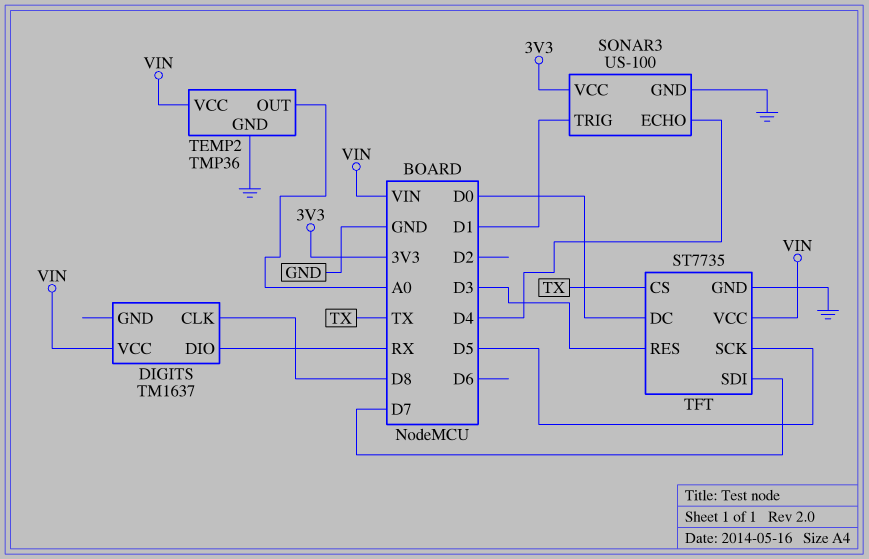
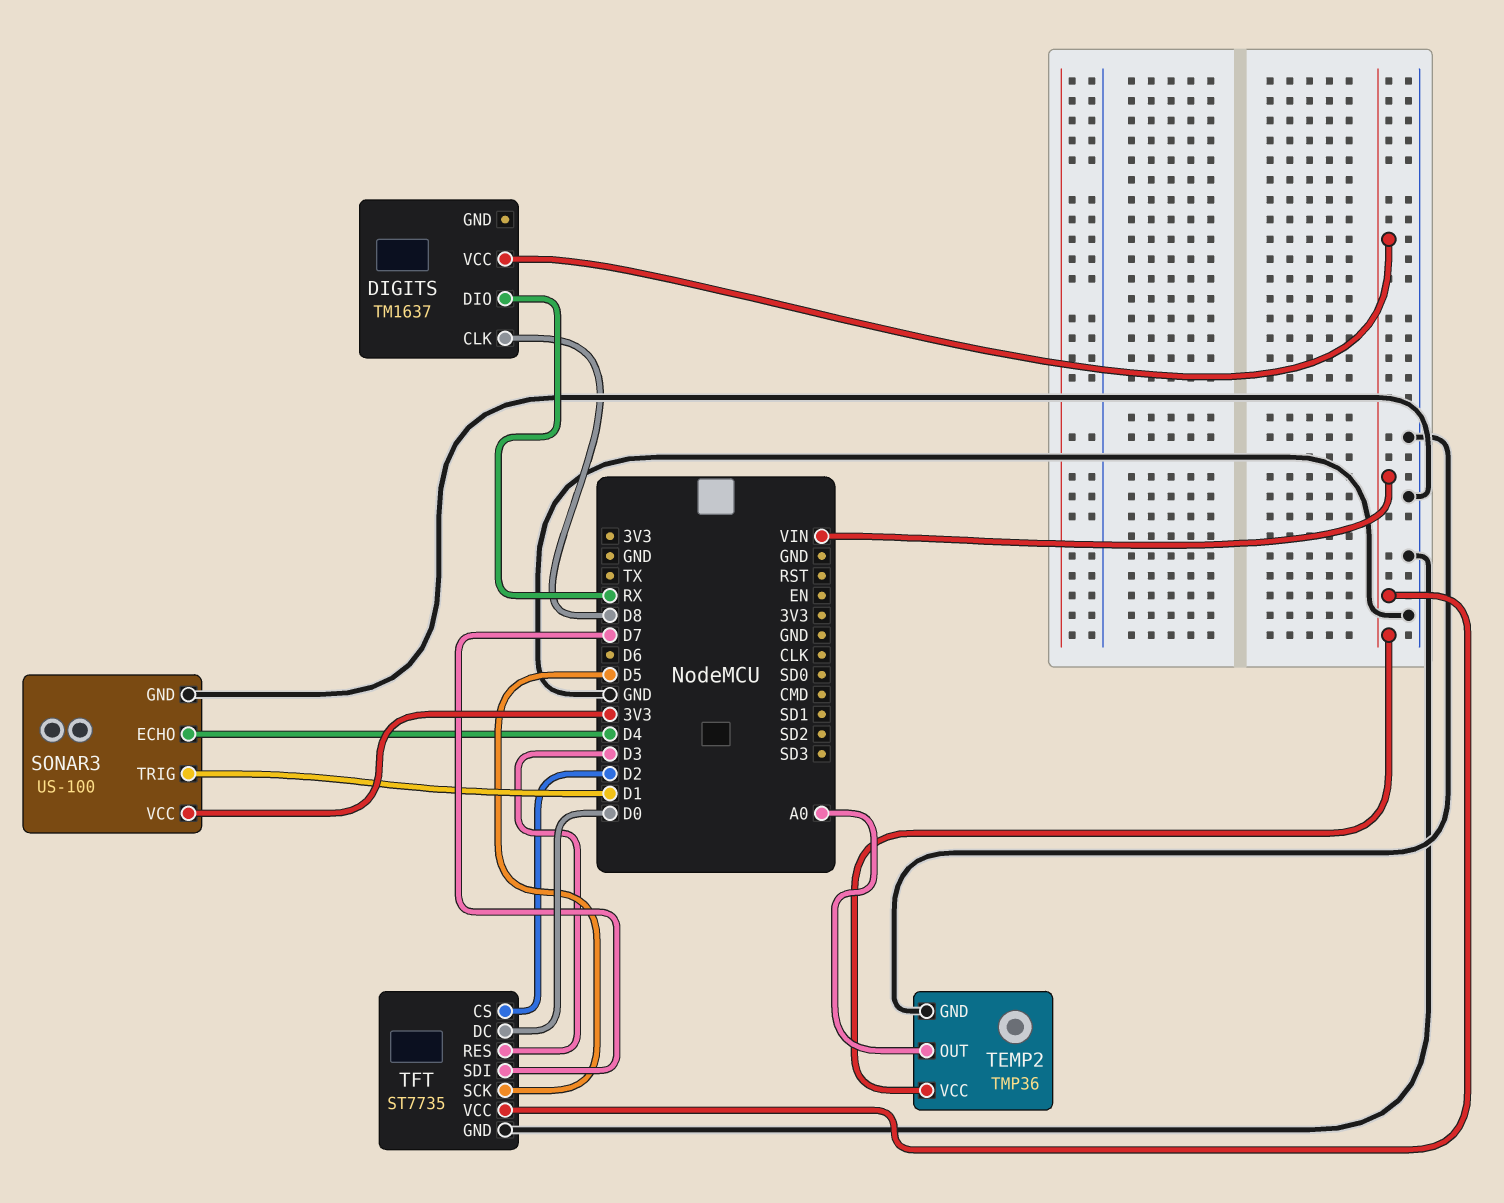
TFT pin CS: TX -> D2

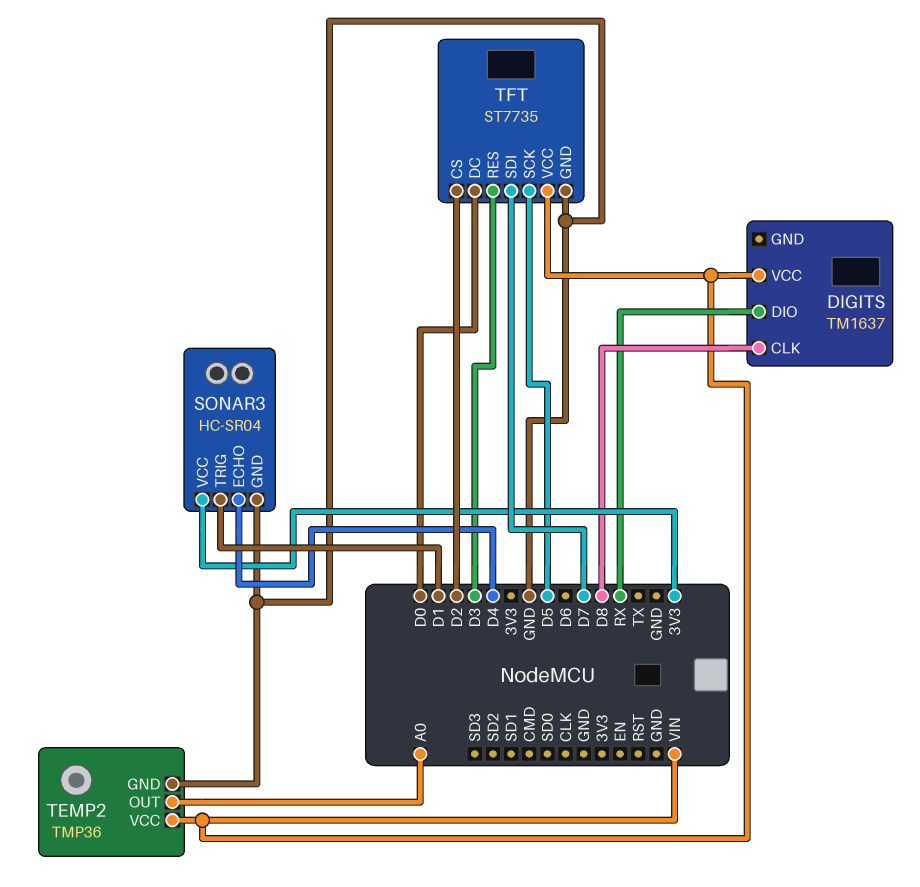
SONAR3: US-100 -> HC-SR04

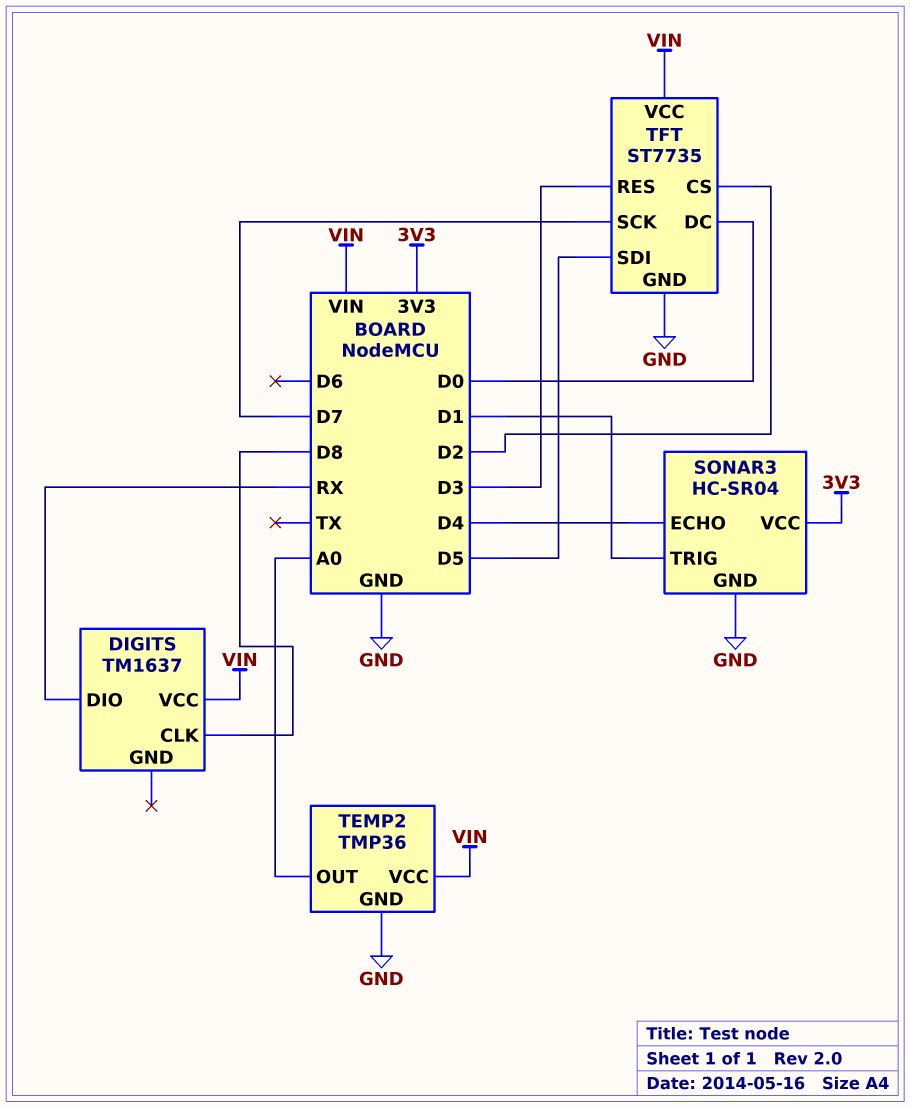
TFT pin SCK: D5 -> D7
TFT pin SDI: D7 -> D5

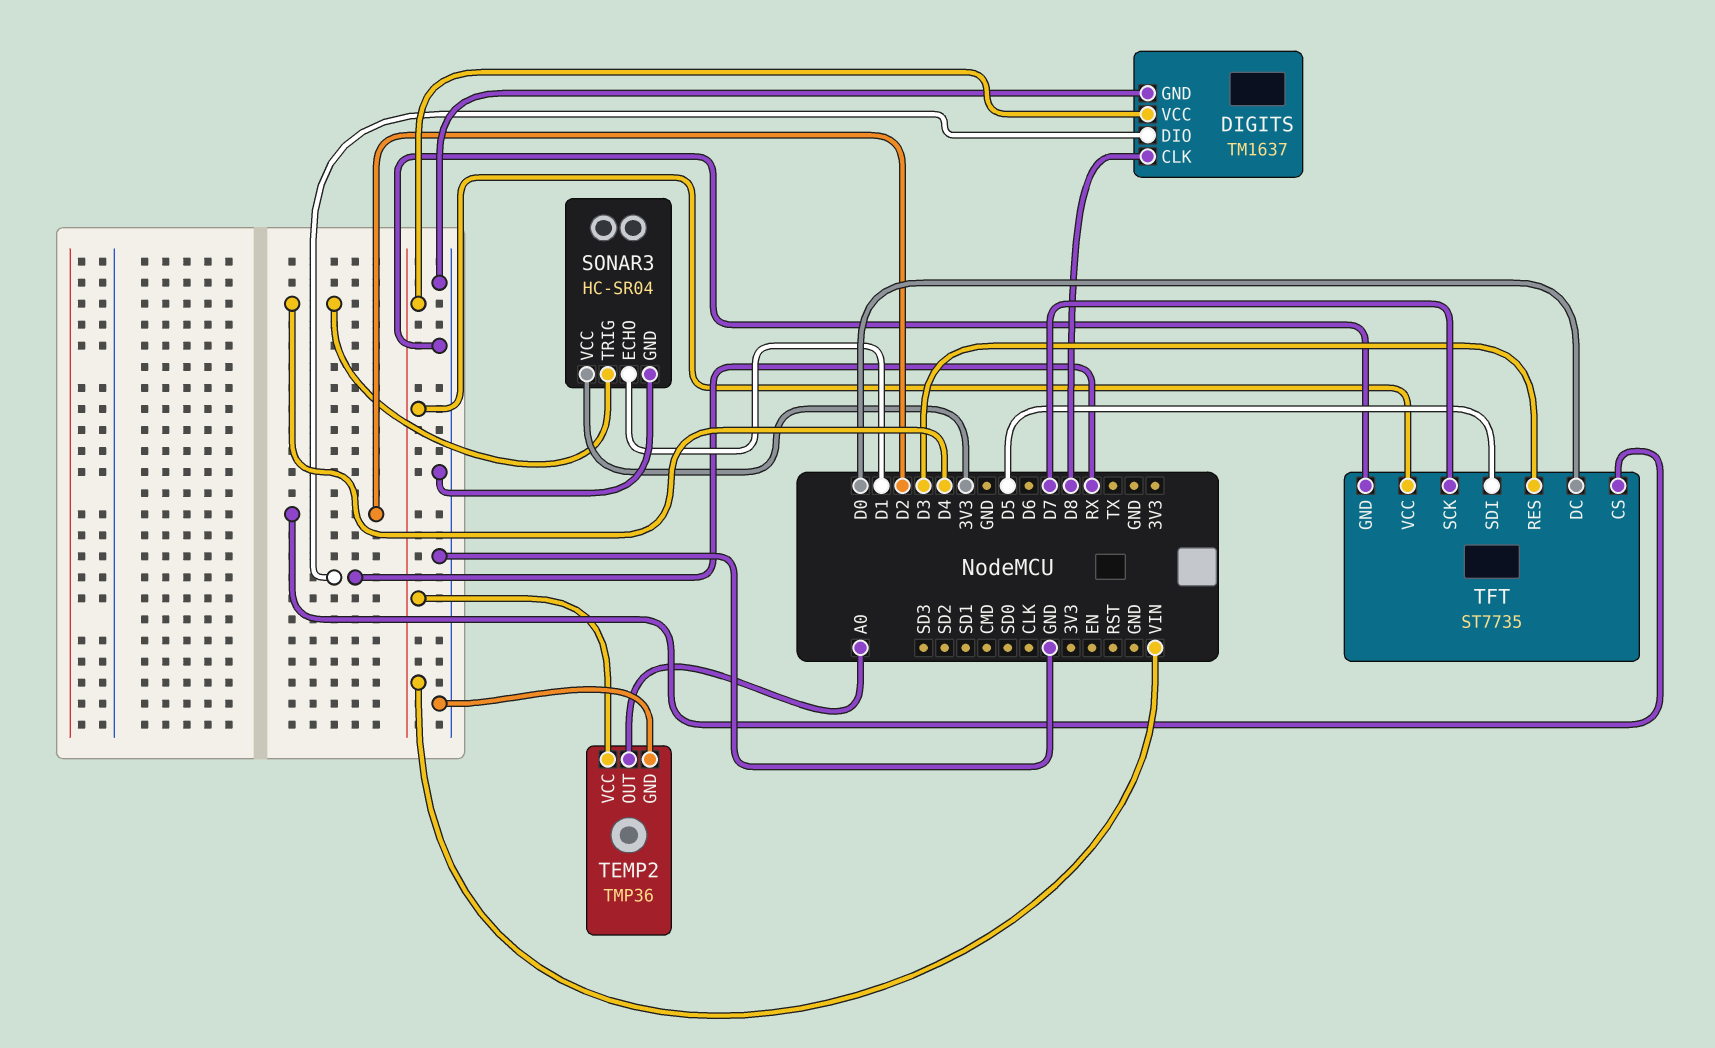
DIGITS pin GND: none -> GND
SONAR3 pin ECHO: D4 -> D1
SONAR3 pin TRIG: D1 -> D4

